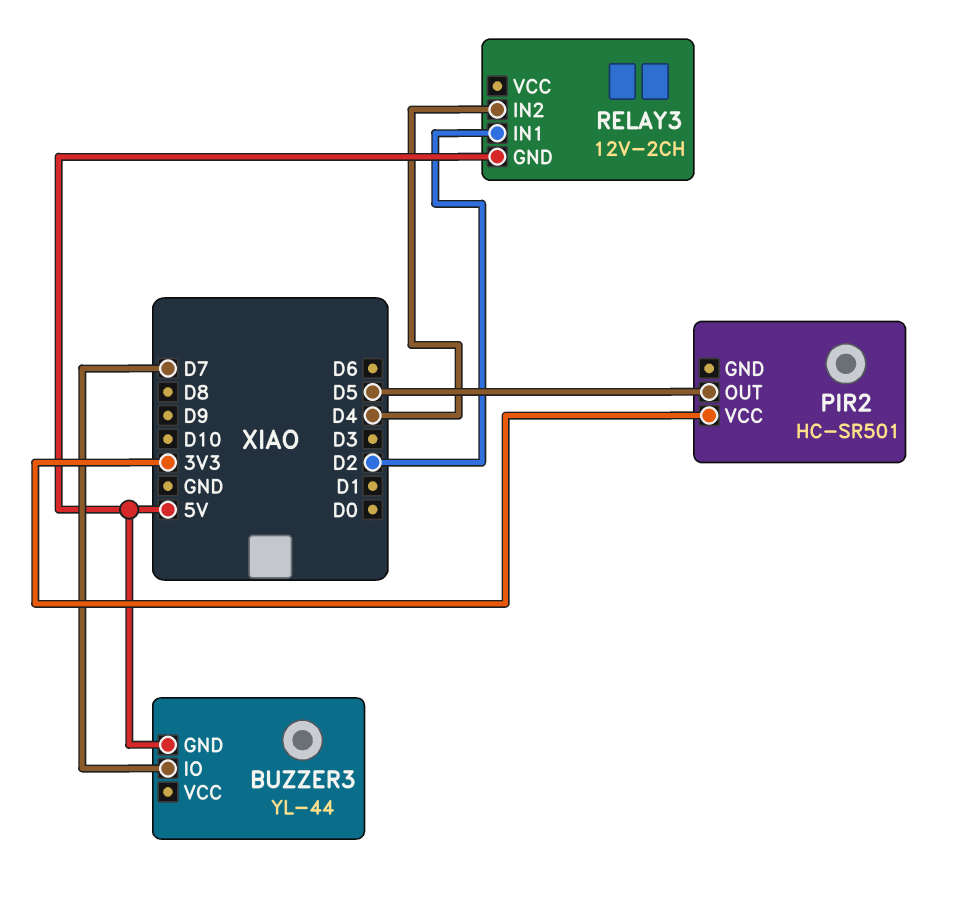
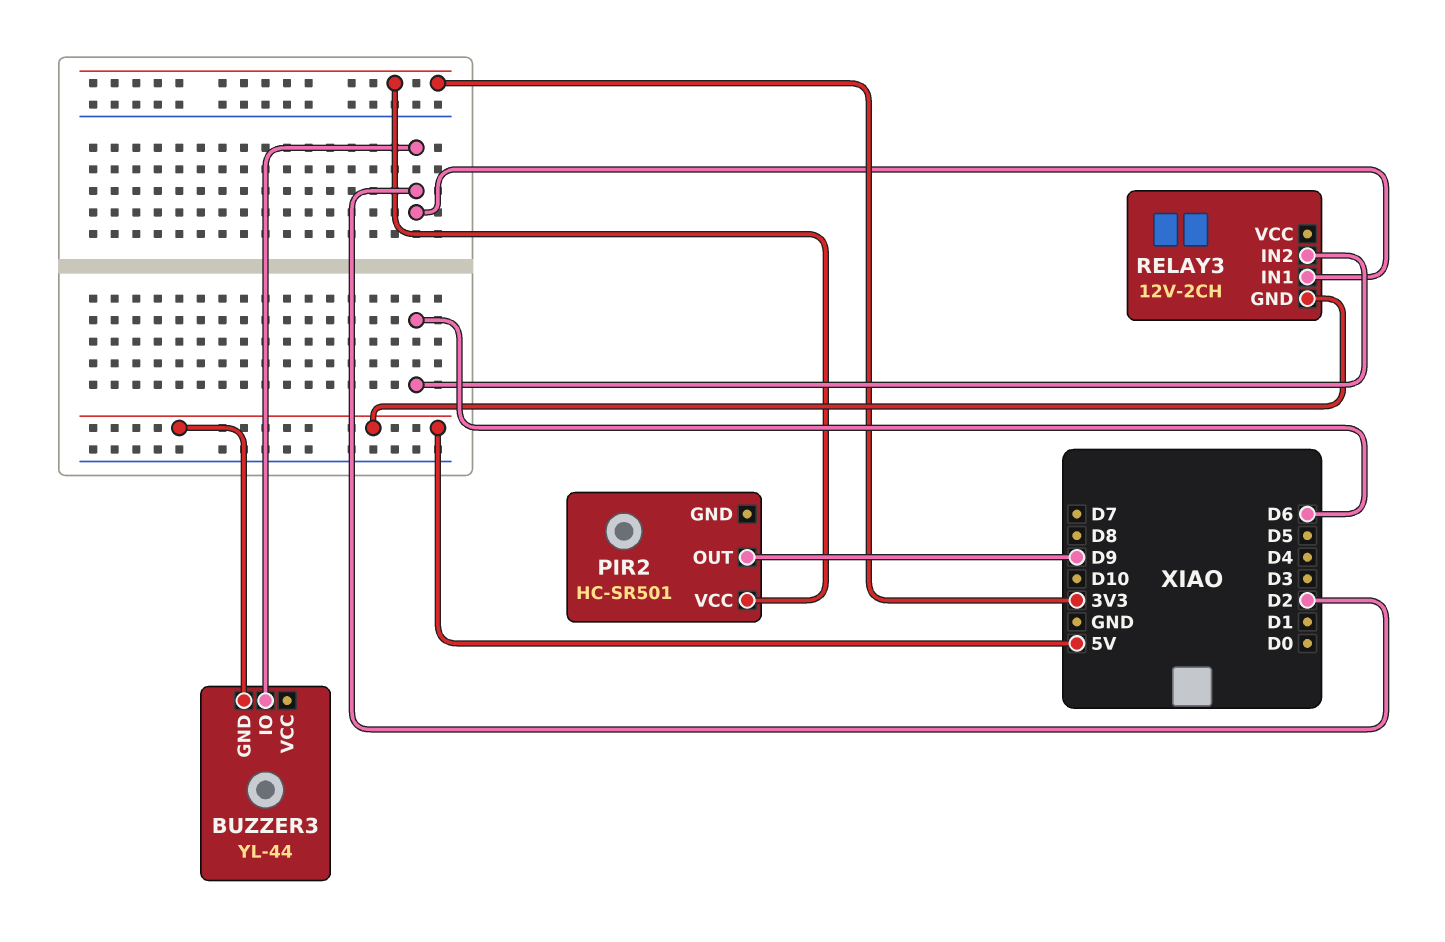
BUZZER3 pin IO: D7 -> D2
PIR2 pin OUT: D5 -> D9
RELAY3 pin IN2: D4 -> D6

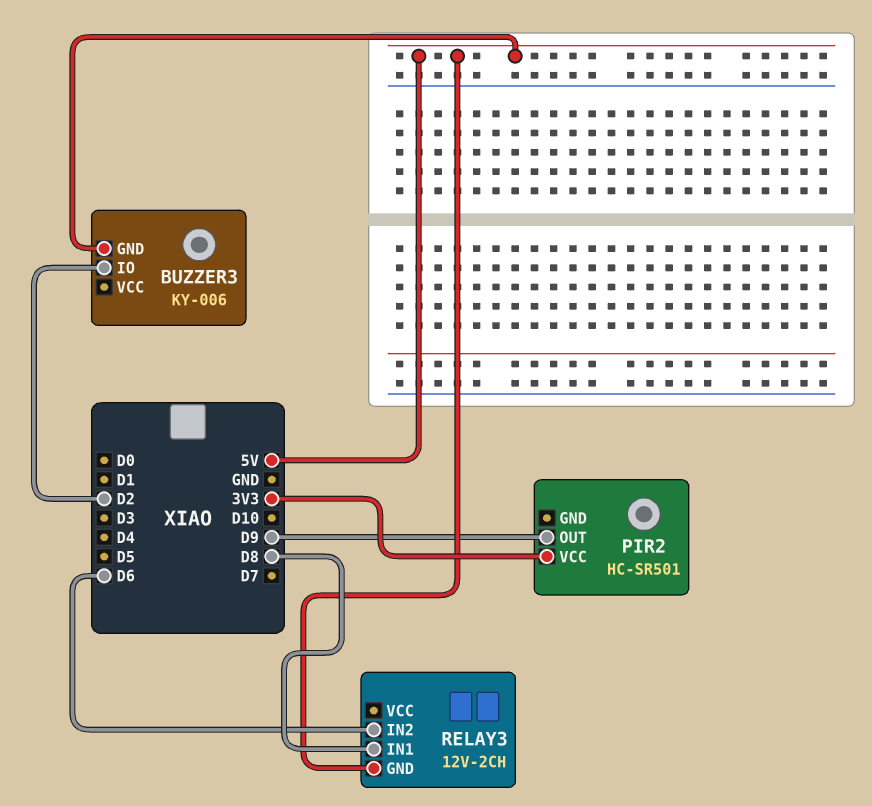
BUZZER3: YL-44 -> KY-006
RELAY3 pin IN1: D2 -> D8

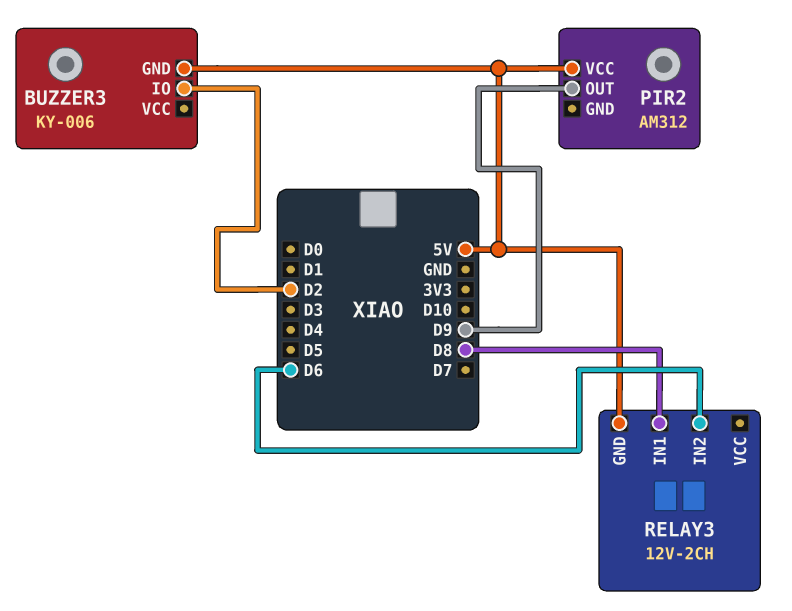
PIR2: HC-SR501 -> AM312
PIR2 pin VCC: 3V3 -> 5V

